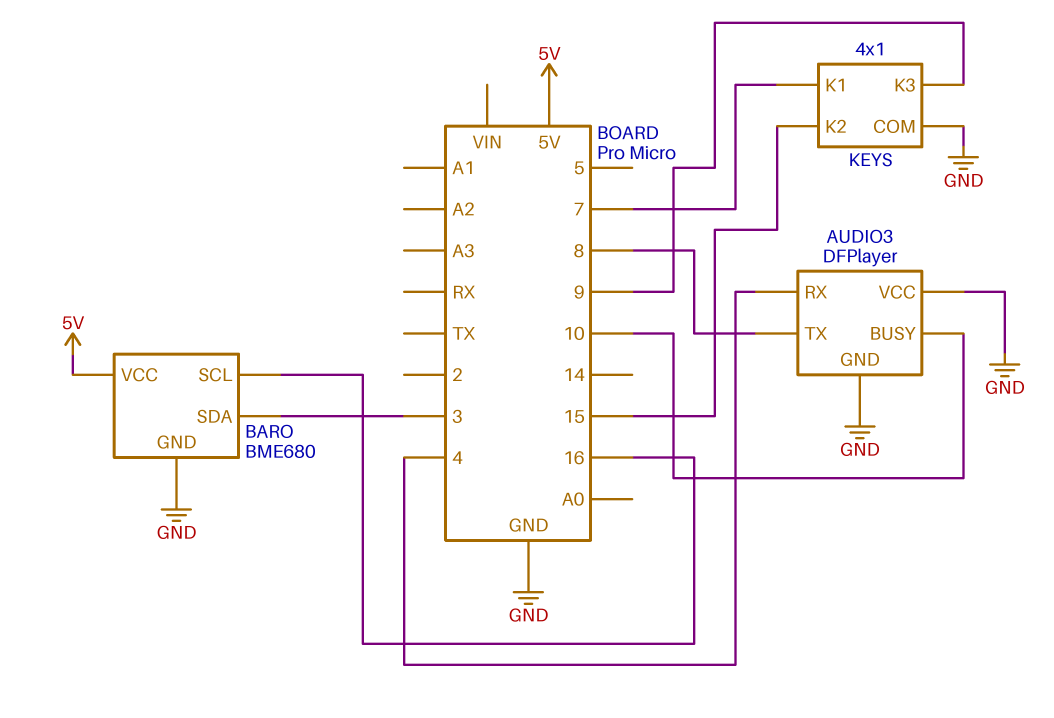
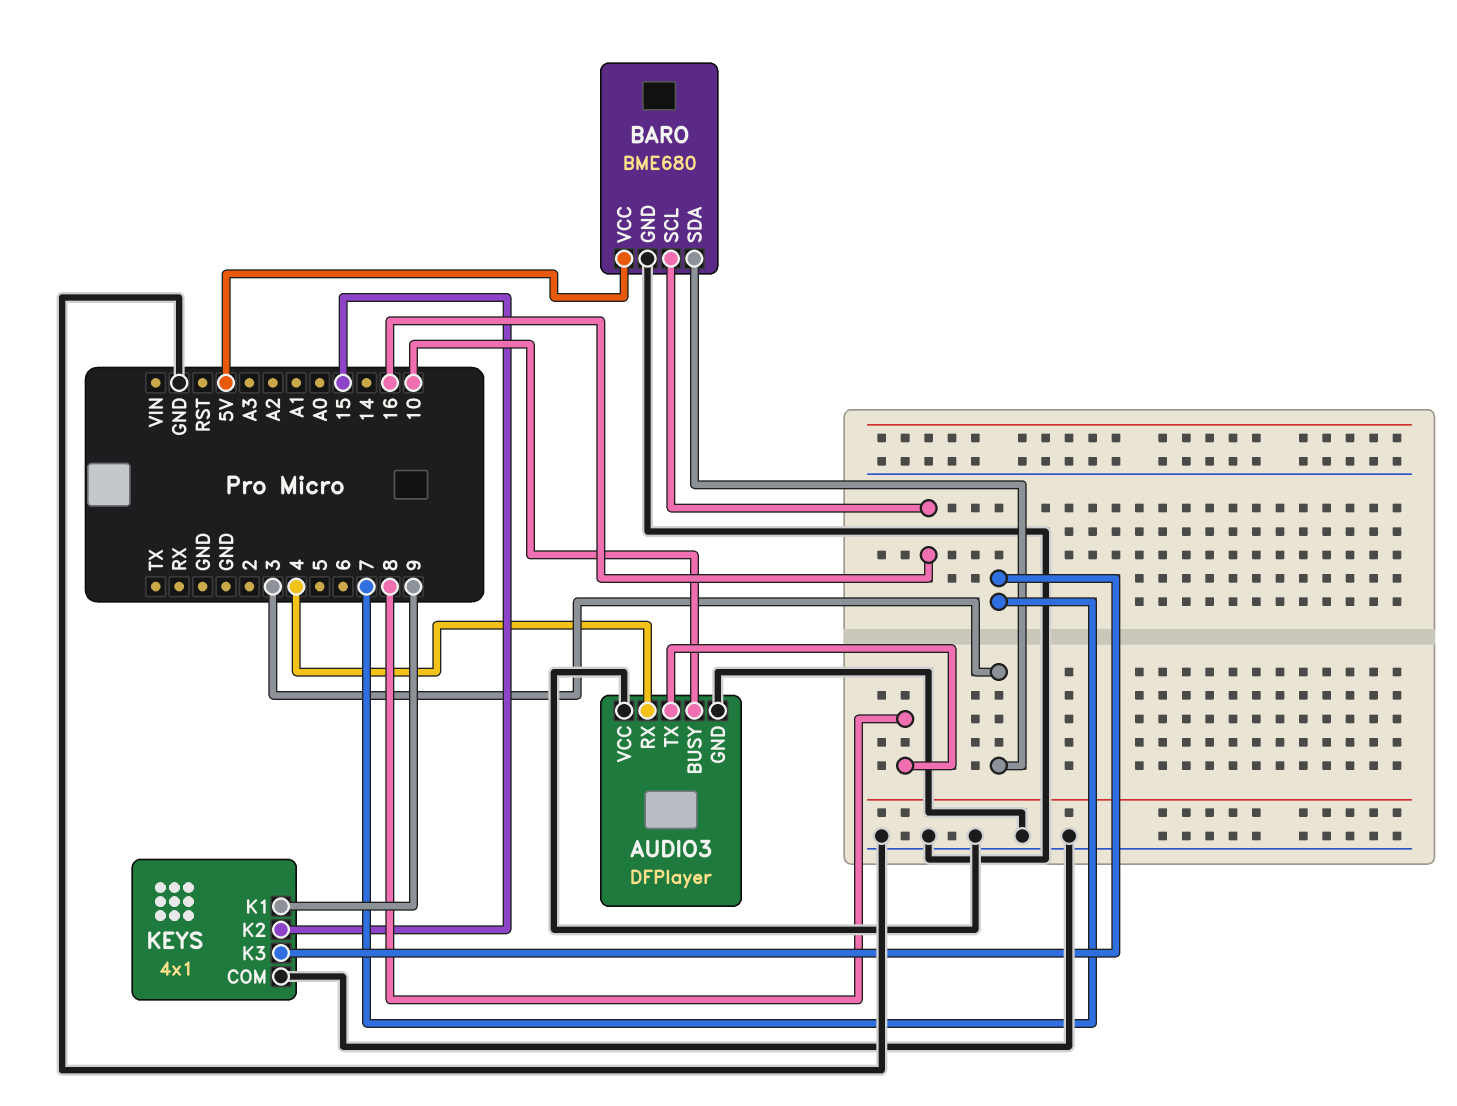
KEYS pin K1: 7 -> 9
KEYS pin K3: 9 -> 7

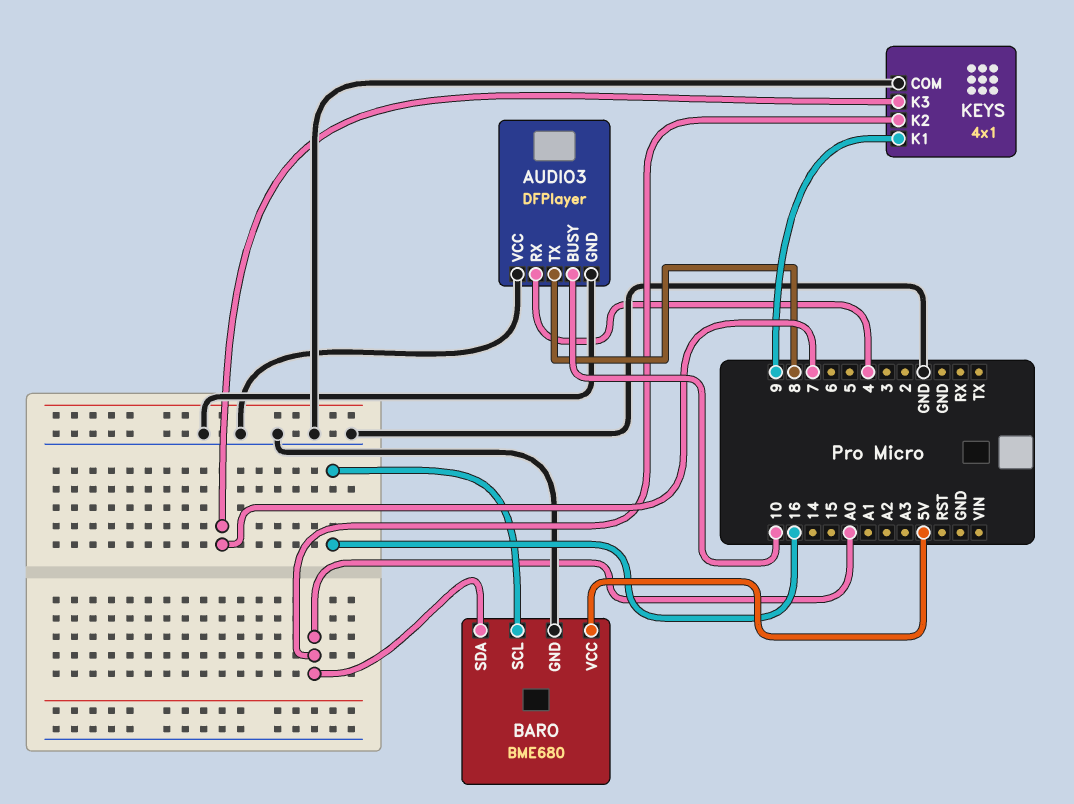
BARO pin SDA: 3 -> A0
KEYS pin K2: 15 -> A0

